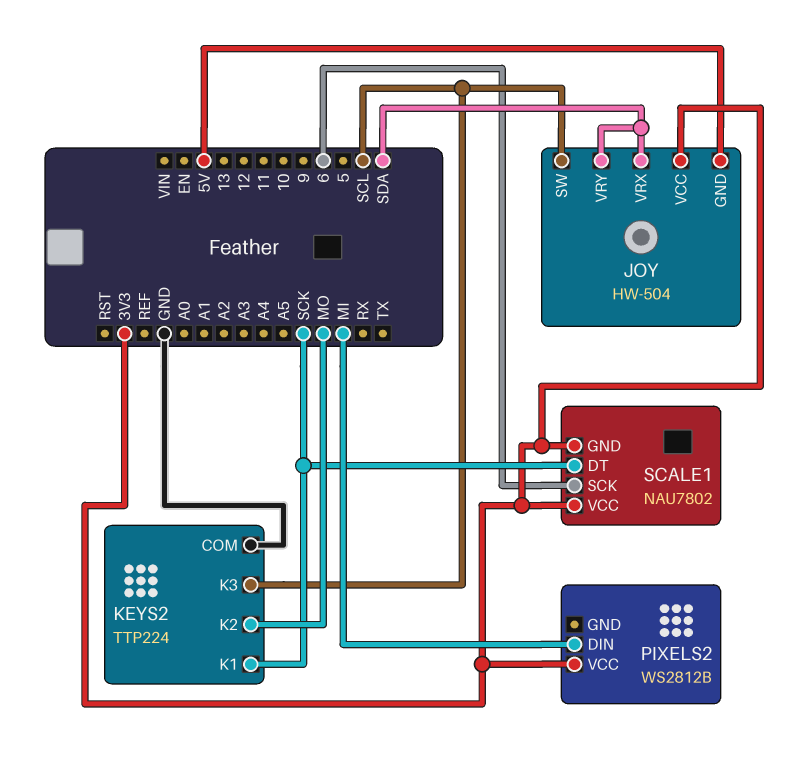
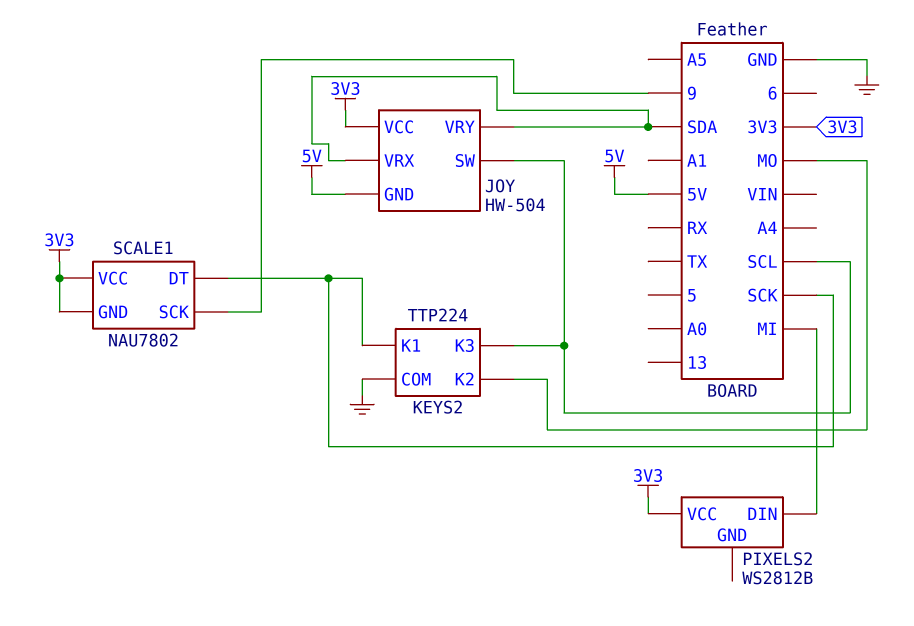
SCALE1 pin SCK: 6 -> 9

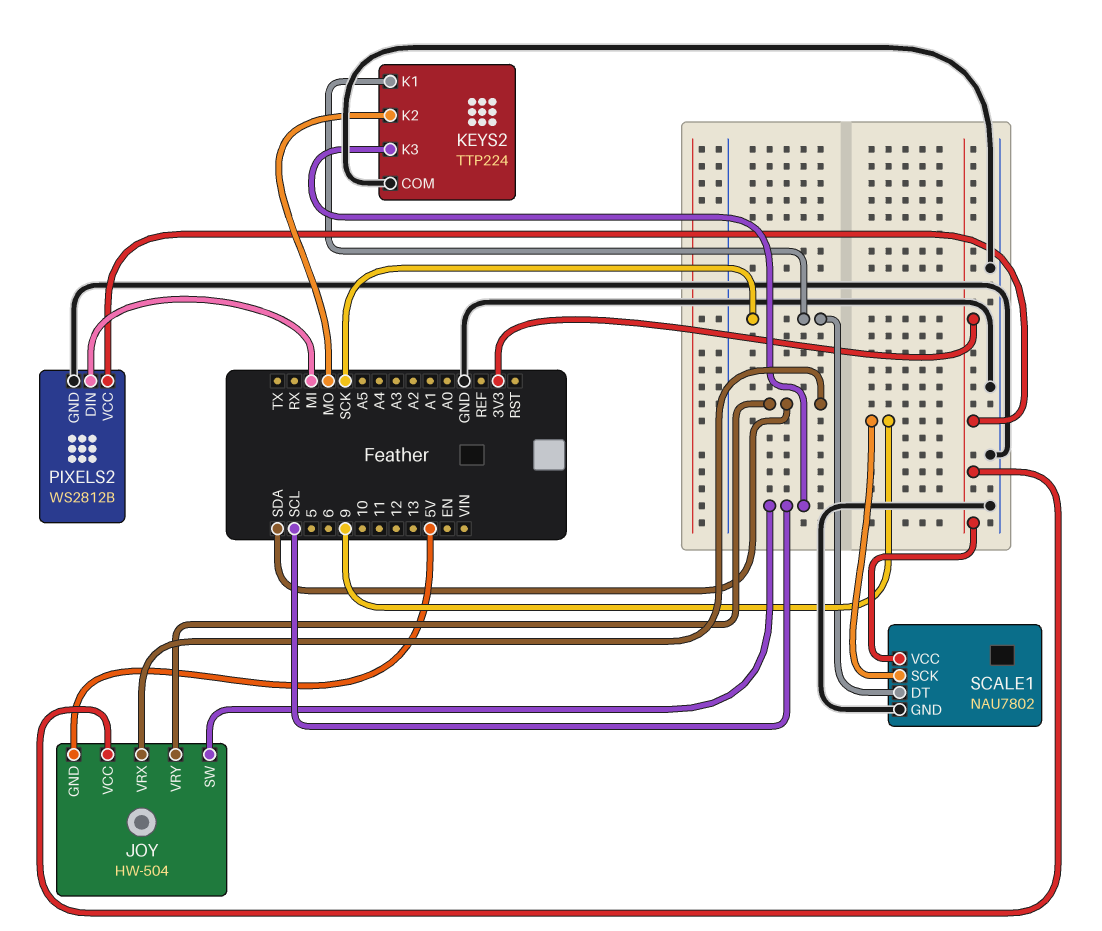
PIXELS2 pin GND: none -> GND
SCALE1 pin GND: 3V3 -> GND

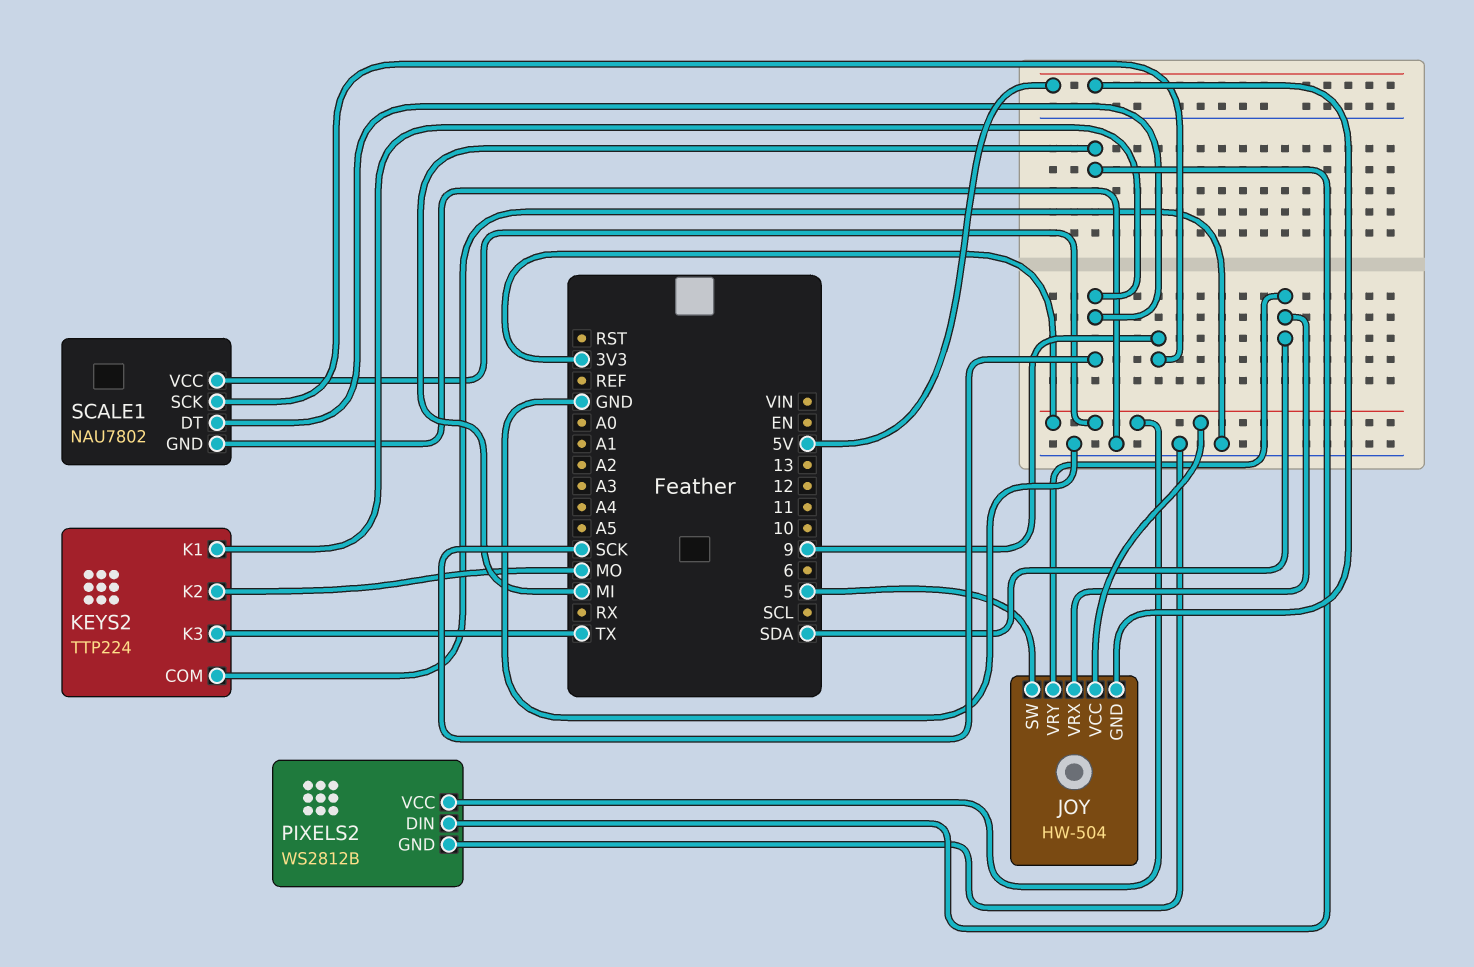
JOY pin SW: SCL -> 5
KEYS2 pin K3: SCL -> TX

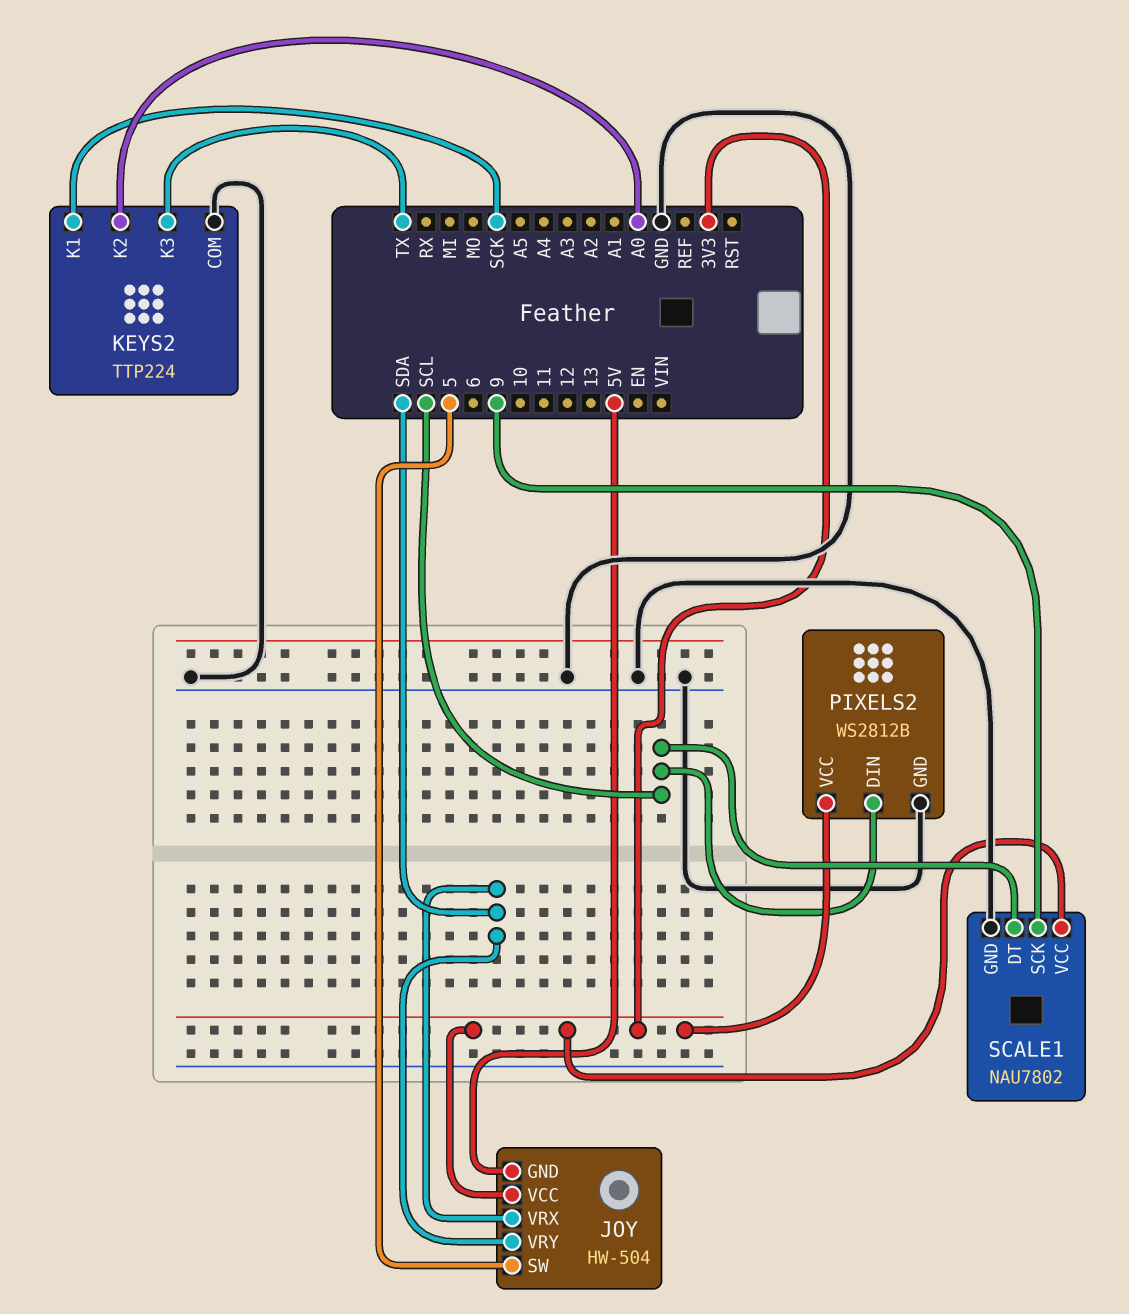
KEYS2 pin K2: MO -> A0
PIXELS2 pin DIN: MI -> SCL
SCALE1 pin DT: SCK -> SCL

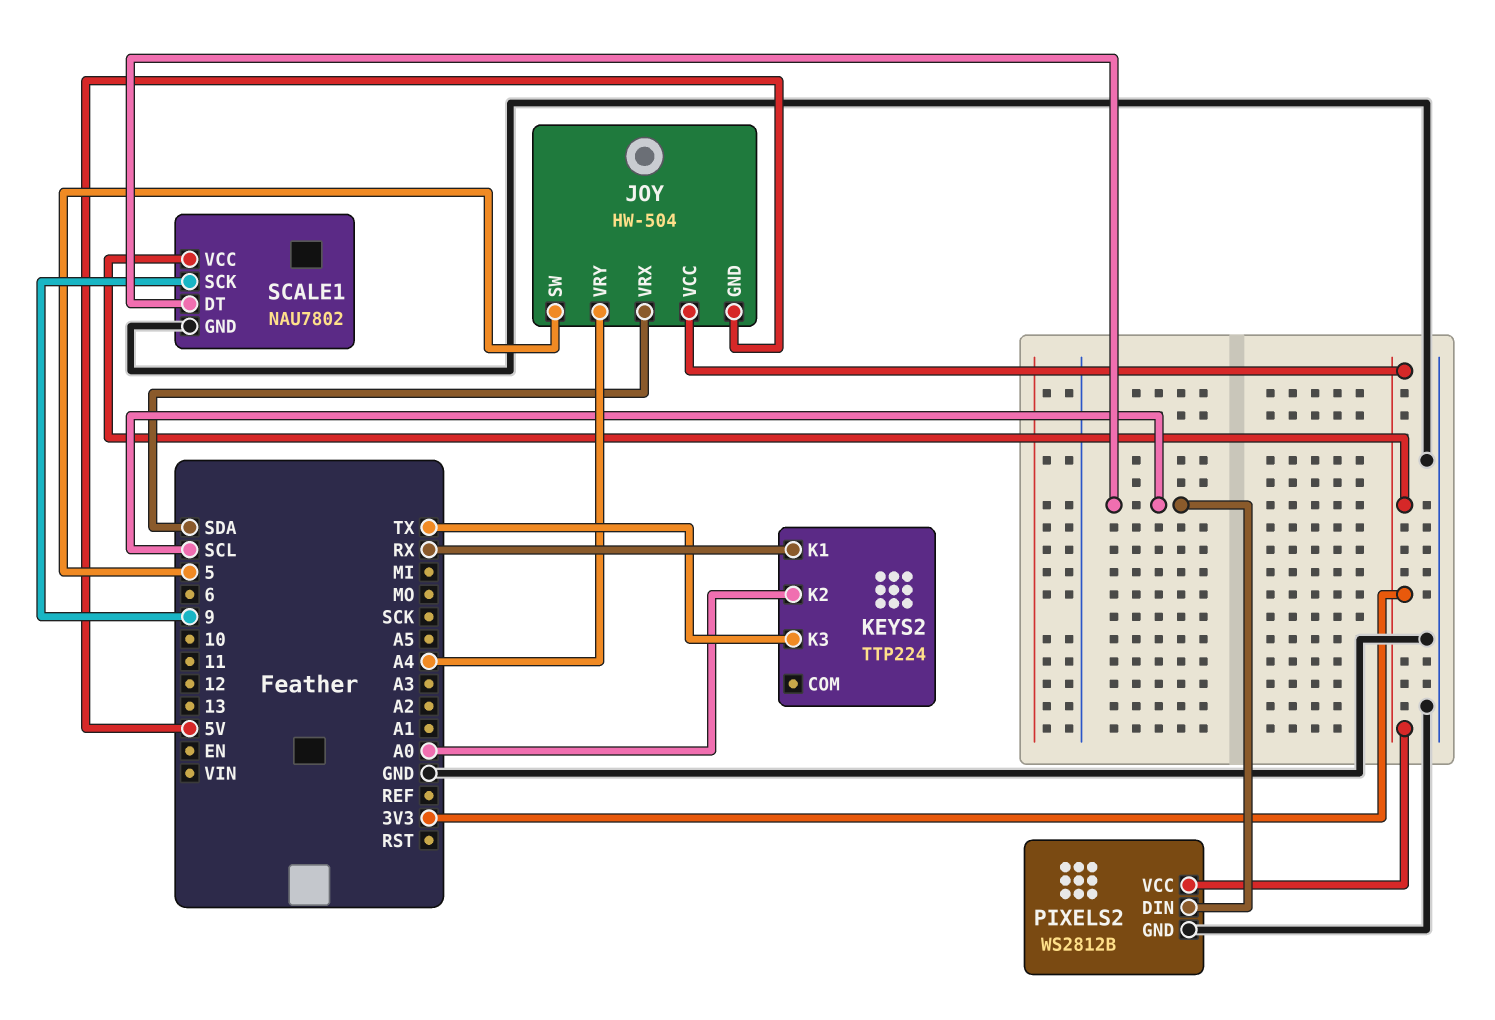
JOY pin VRY: SDA -> A4
KEYS2 pin COM: GND -> none
KEYS2 pin K1: SCK -> RX

